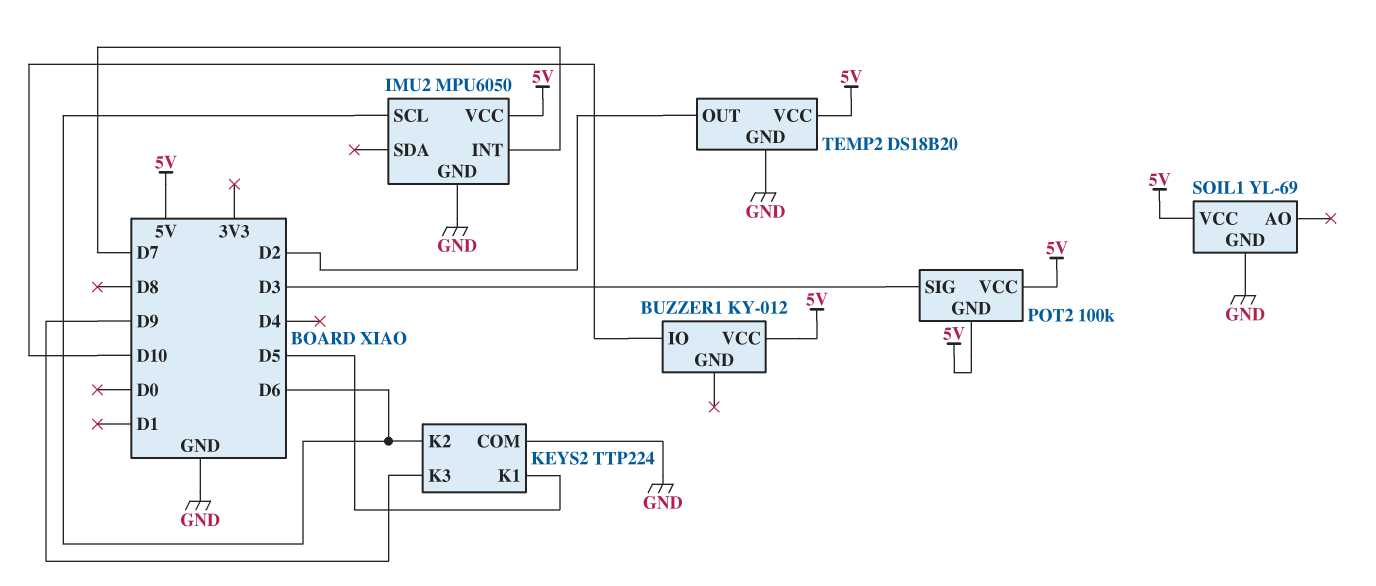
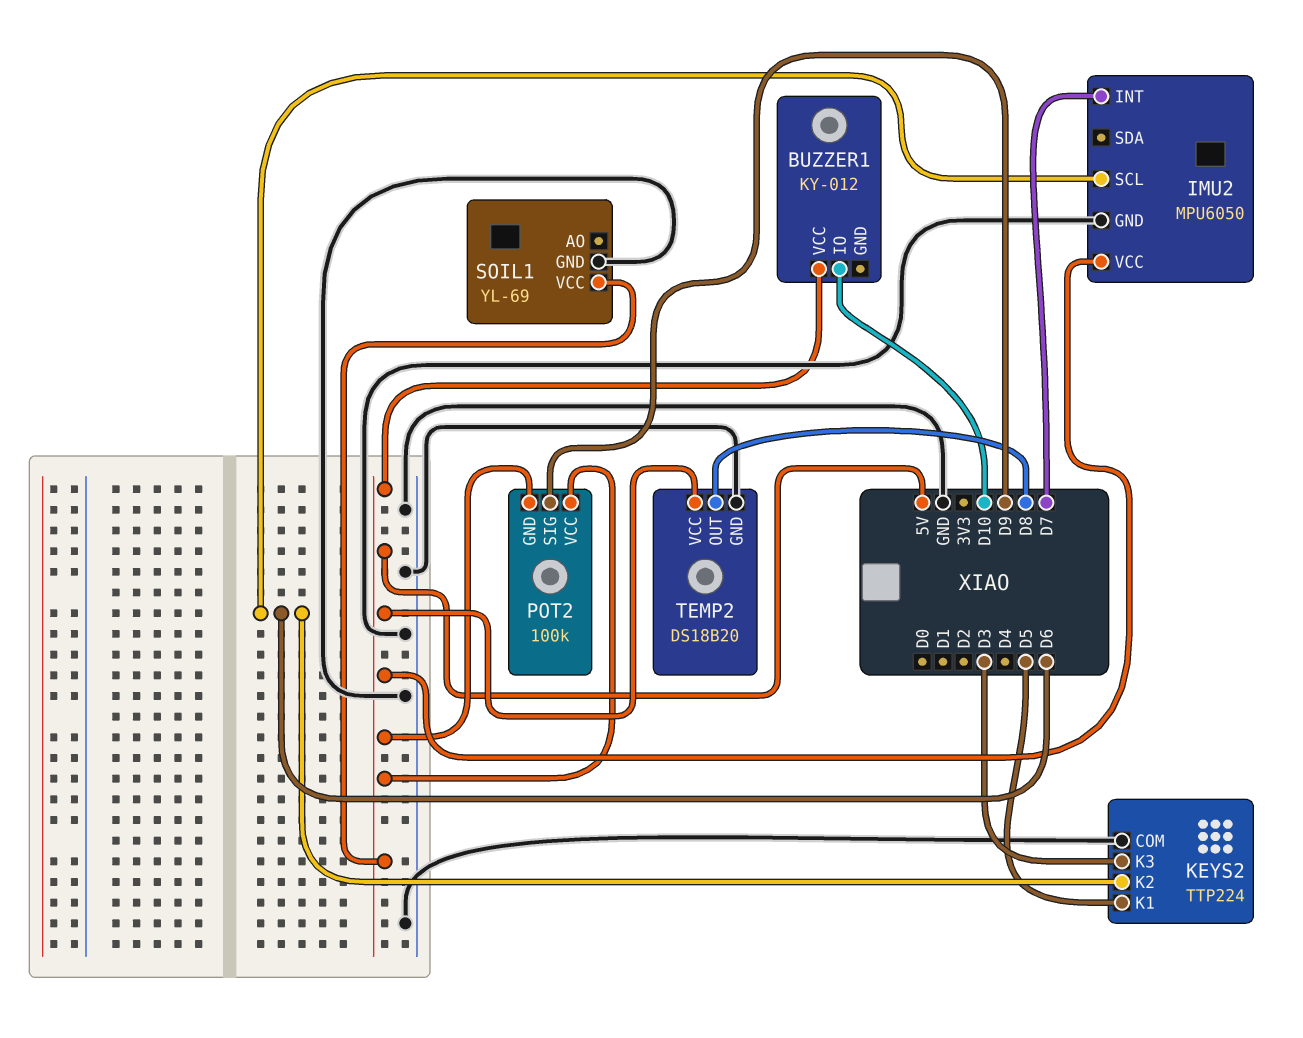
KEYS2 pin K3: D9 -> D3
POT2 pin SIG: D3 -> D9
TEMP2 pin OUT: D2 -> D8

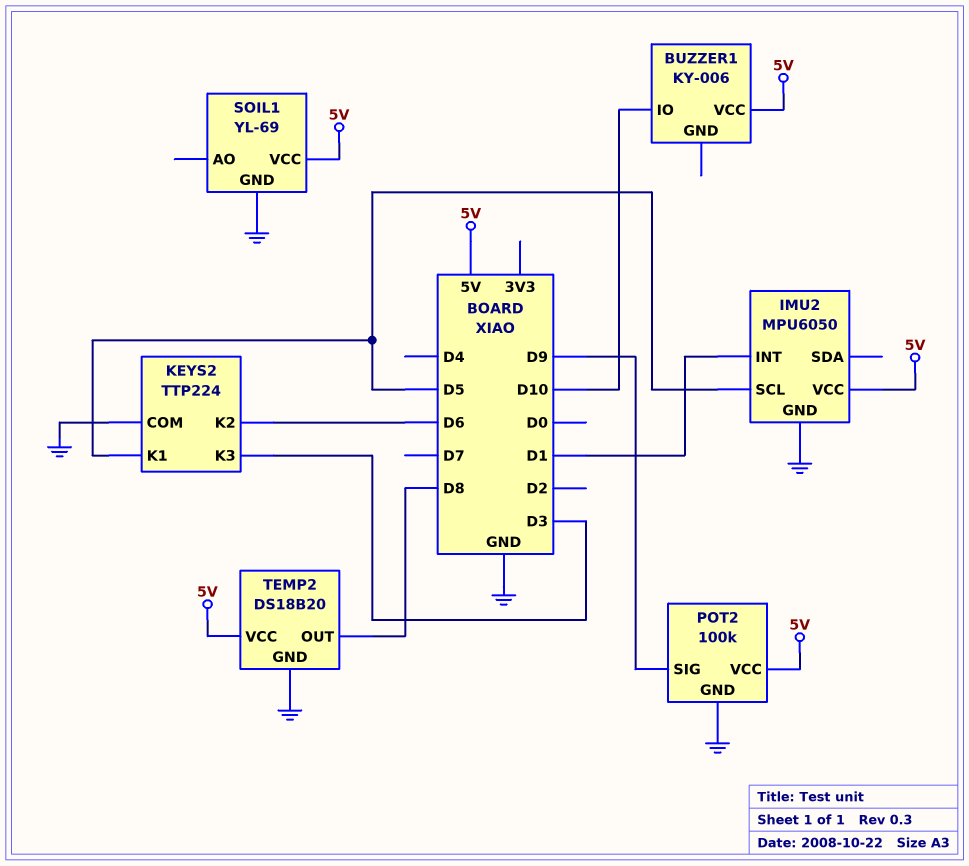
BUZZER1: KY-012 -> KY-006
IMU2 pin INT: D7 -> D1
IMU2 pin SCL: D6 -> D5
POT2 pin GND: 5V -> GND

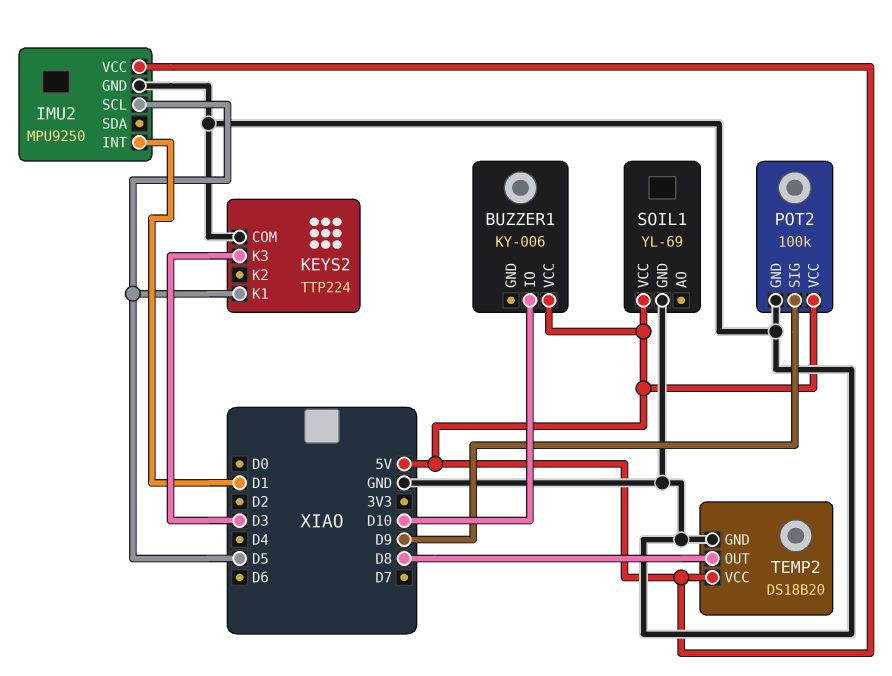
IMU2: MPU6050 -> MPU9250
KEYS2 pin K2: D6 -> none

